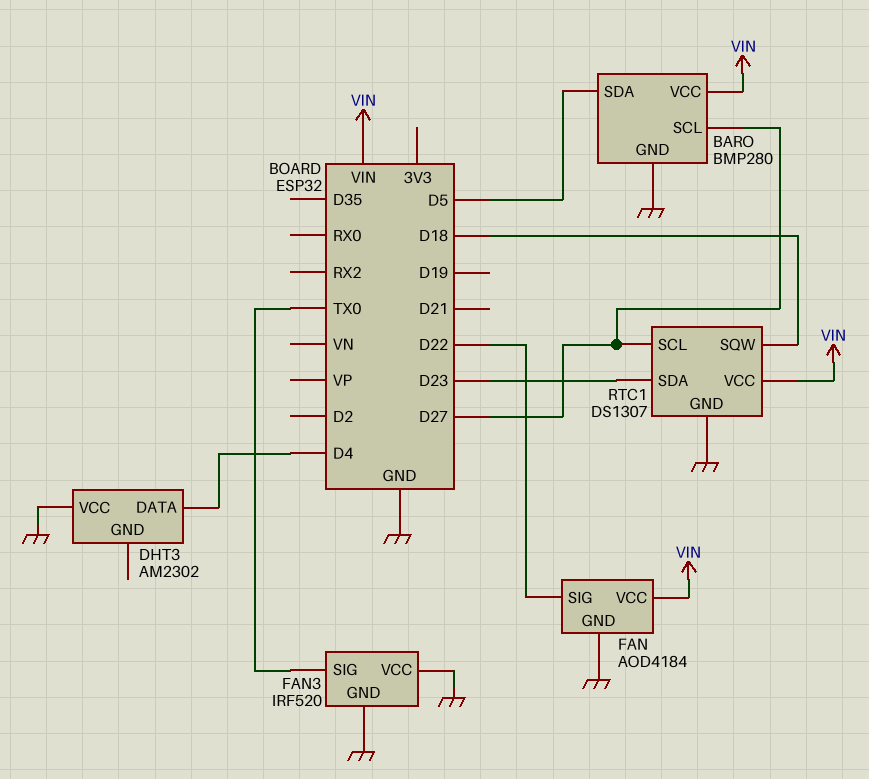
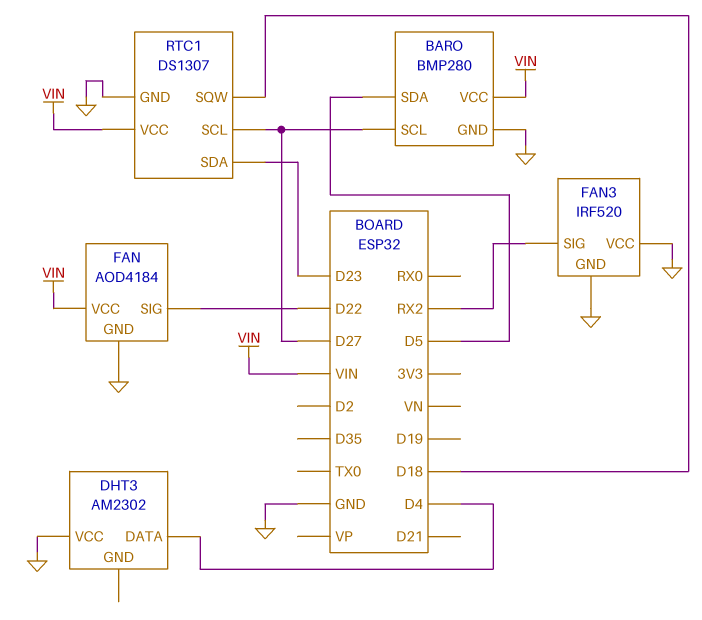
FAN3 pin SIG: TX0 -> RX2

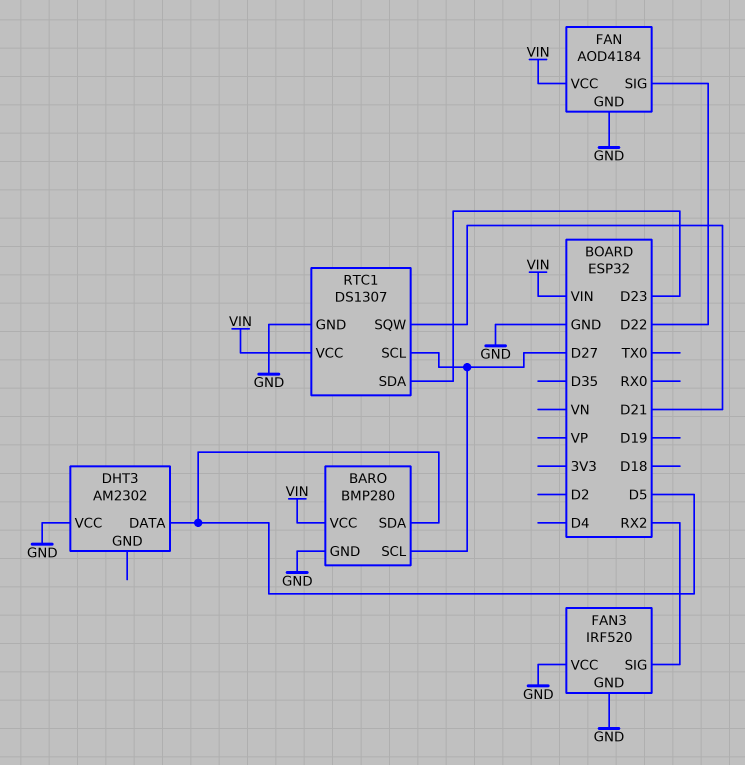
DHT3 pin DATA: D4 -> D5
RTC1 pin SQW: D18 -> D21

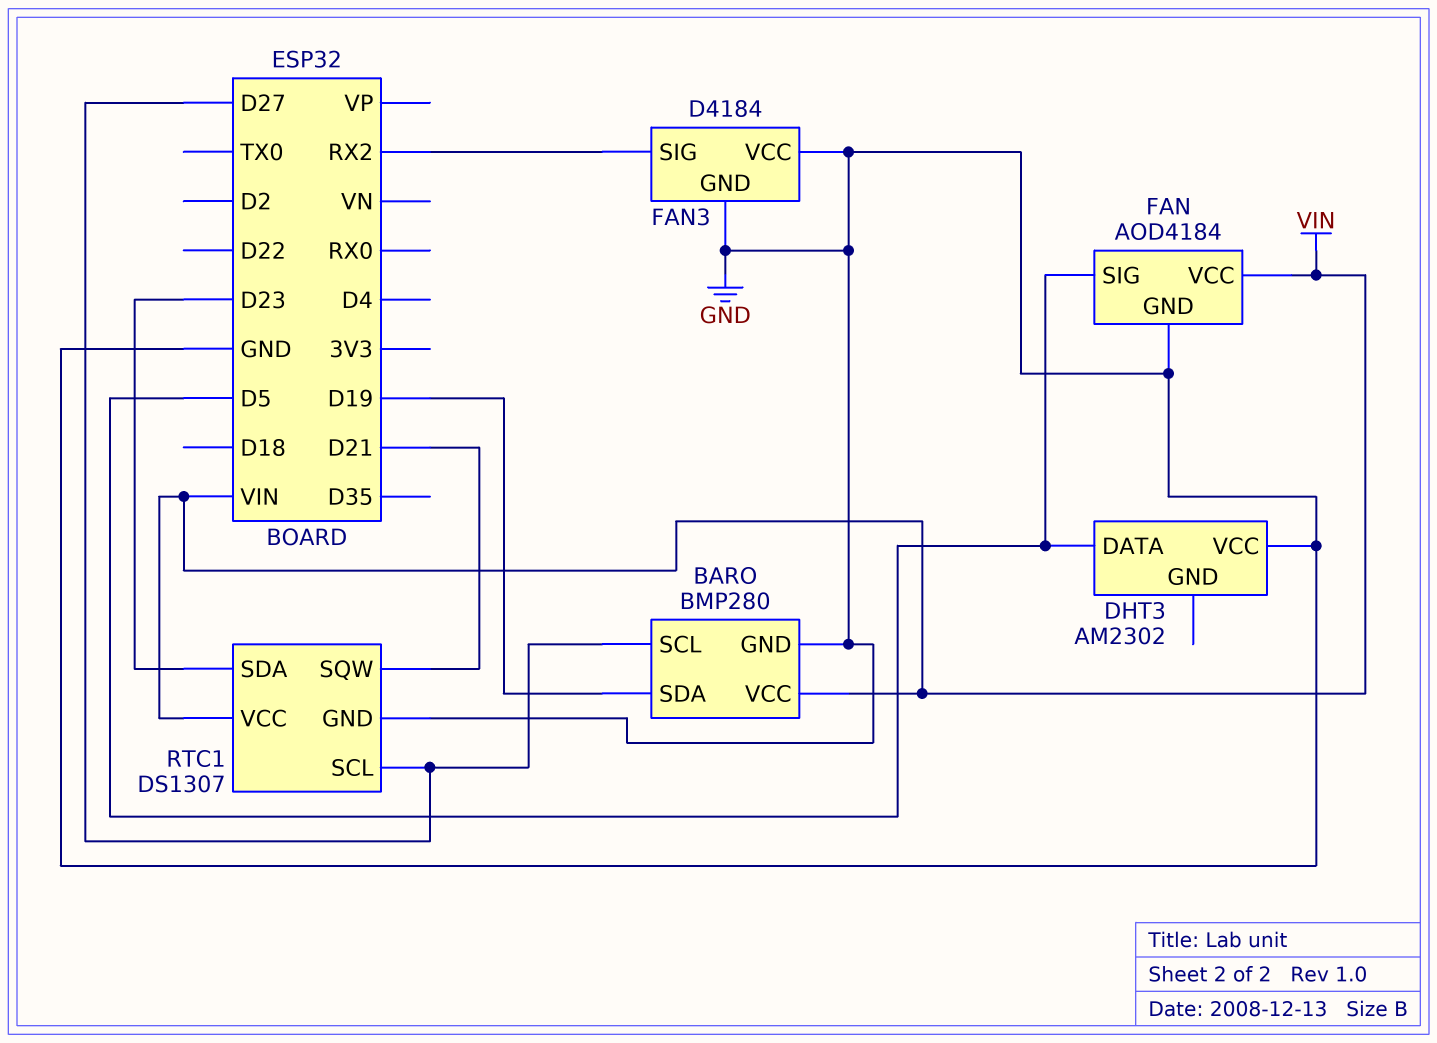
BARO pin SDA: D5 -> D19
FAN pin SIG: D22 -> D5
FAN3: IRF520 -> D4184

